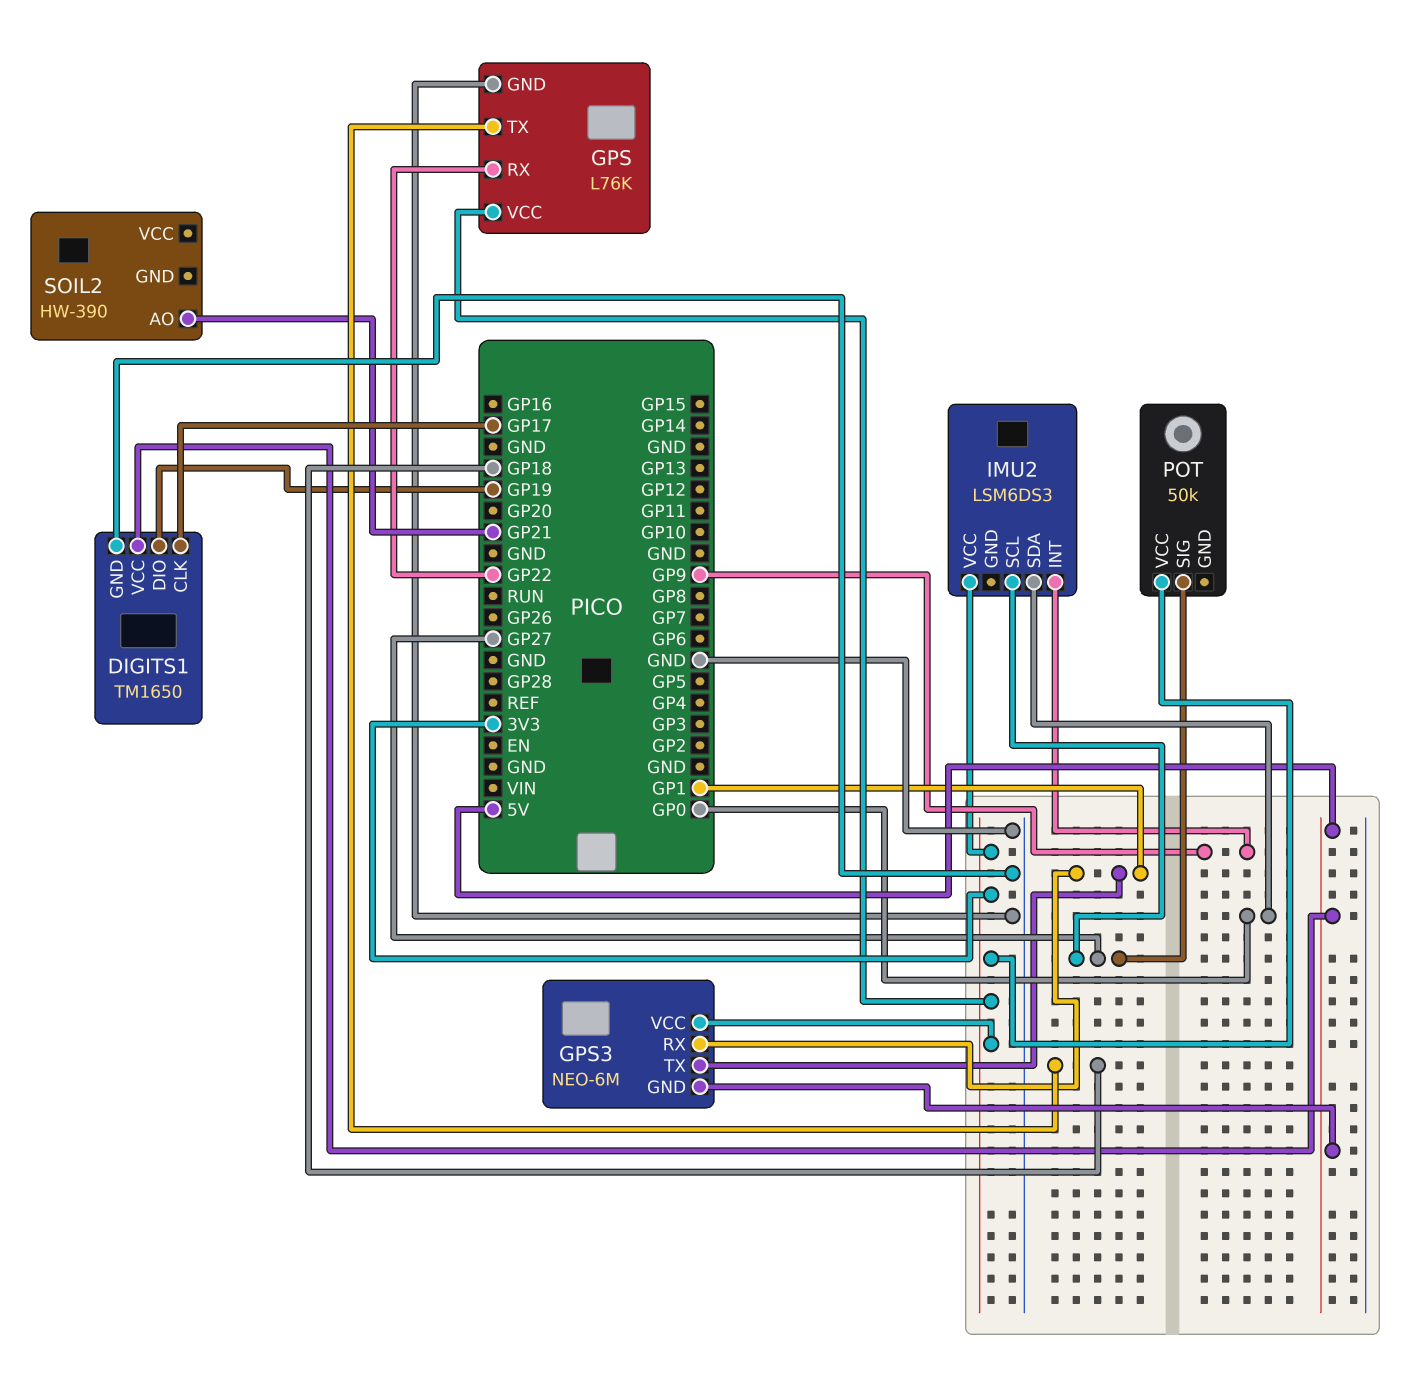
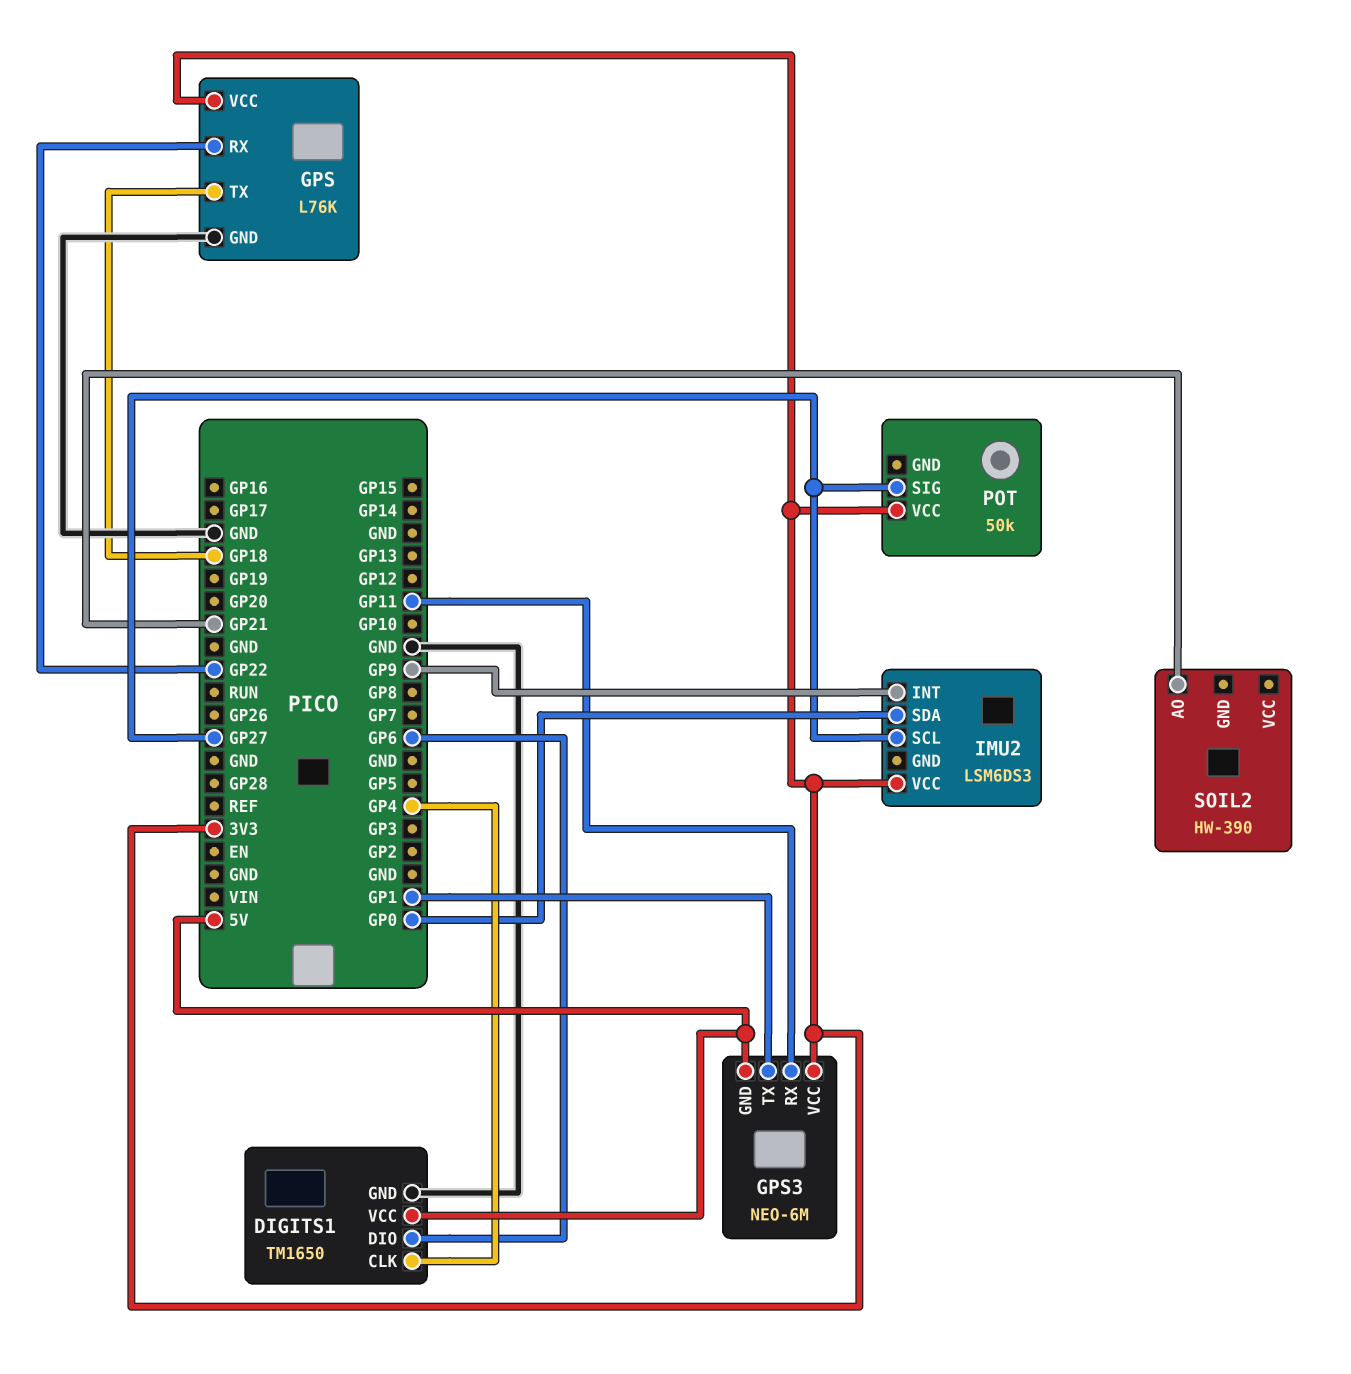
DIGITS1 pin CLK: GP17 -> GP4
DIGITS1 pin DIO: GP19 -> GP6
GPS3 pin RX: GP1 -> GP11

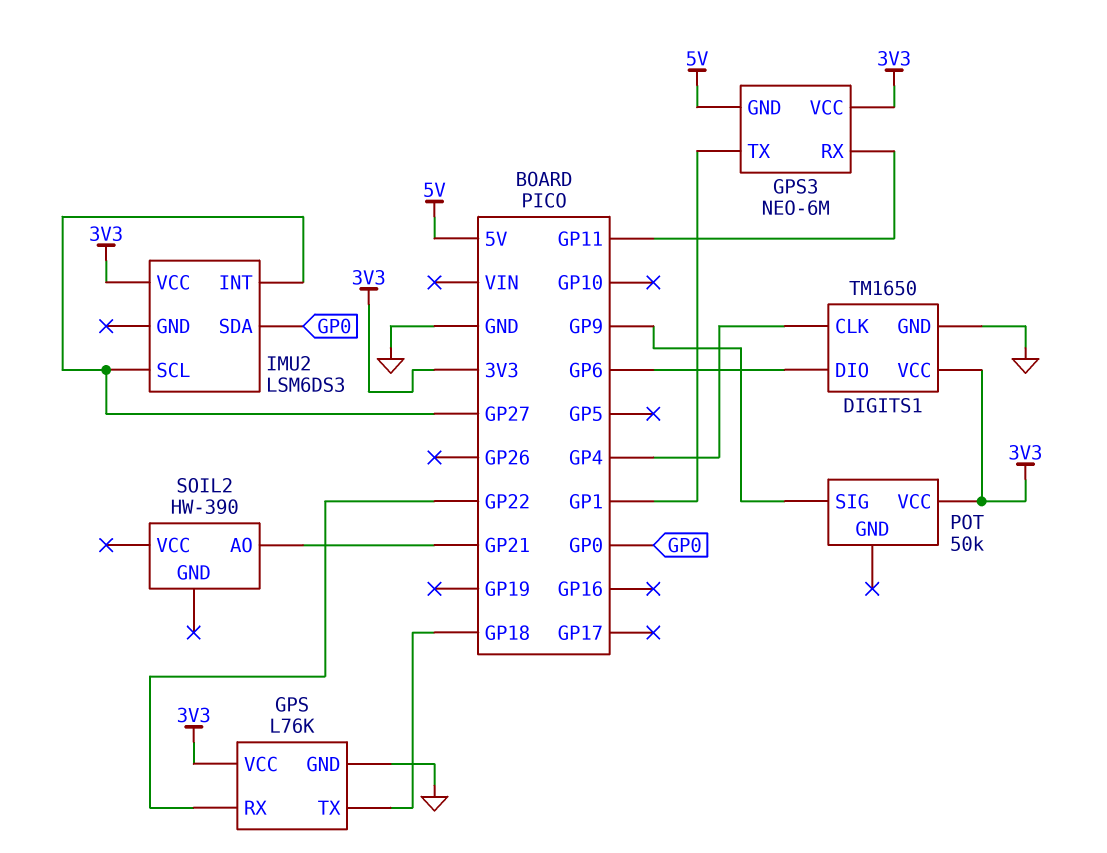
DIGITS1 pin VCC: 5V -> 3V3
IMU2 pin INT: GP9 -> GP27
POT pin SIG: GP27 -> GP9

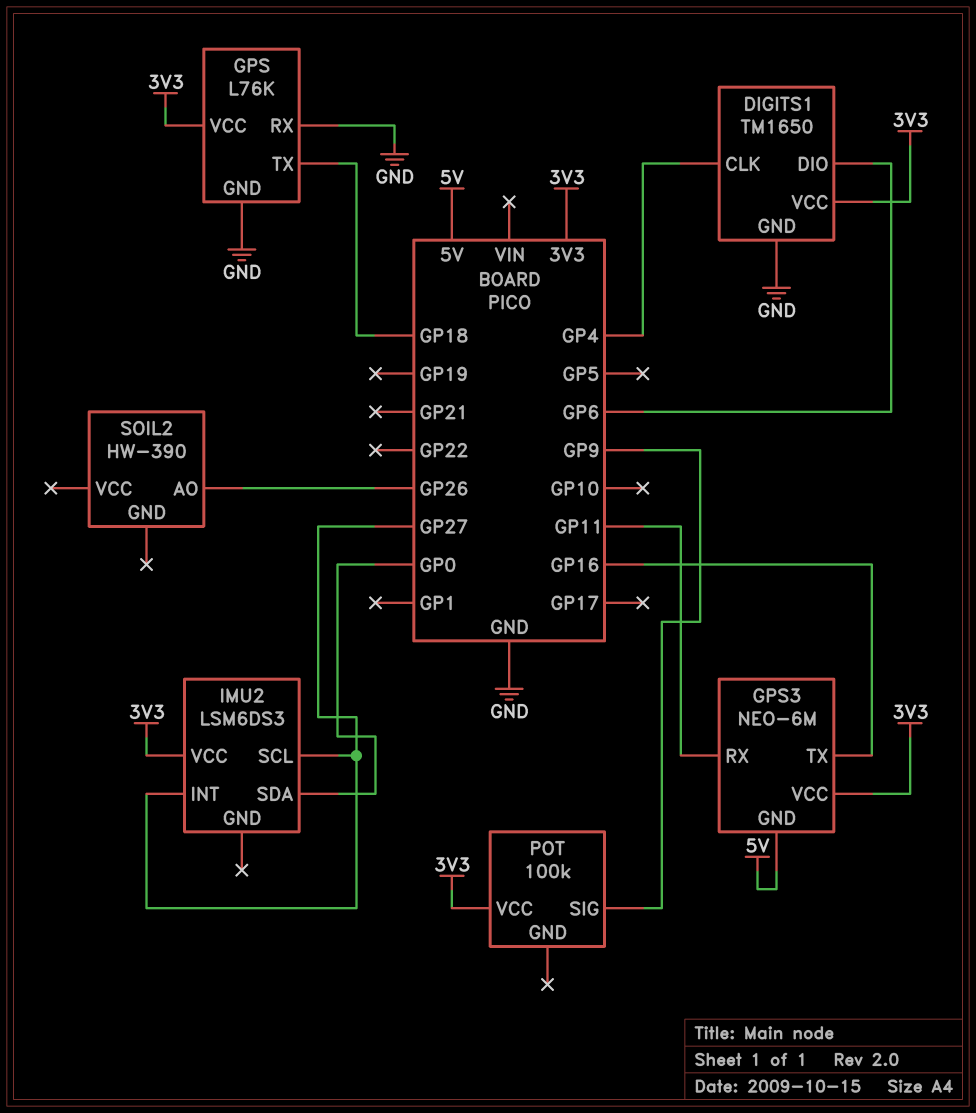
GPS pin RX: GP22 -> GND
GPS3 pin TX: GP1 -> GP16
POT: 50k -> 100k
SOIL2 pin AO: GP21 -> GP26

